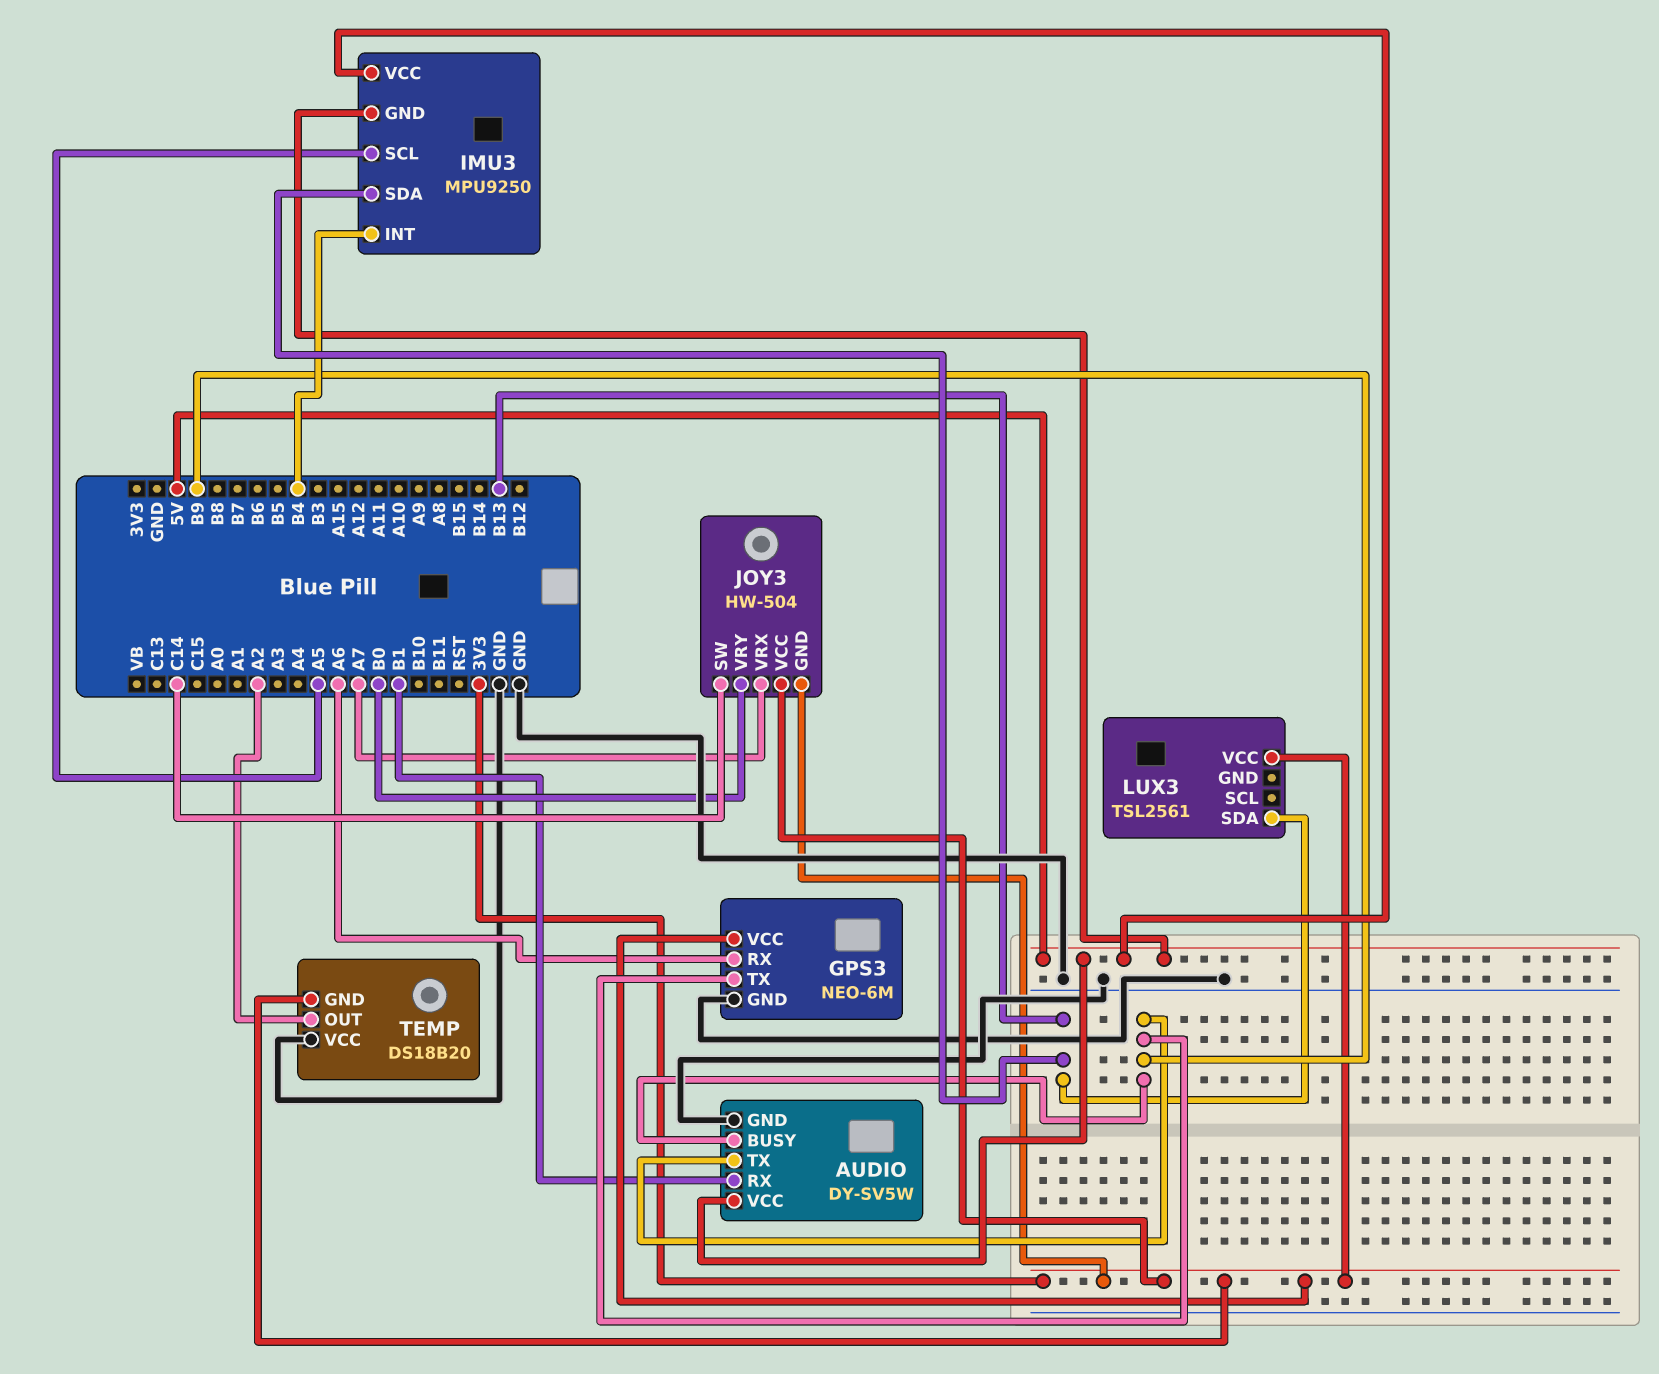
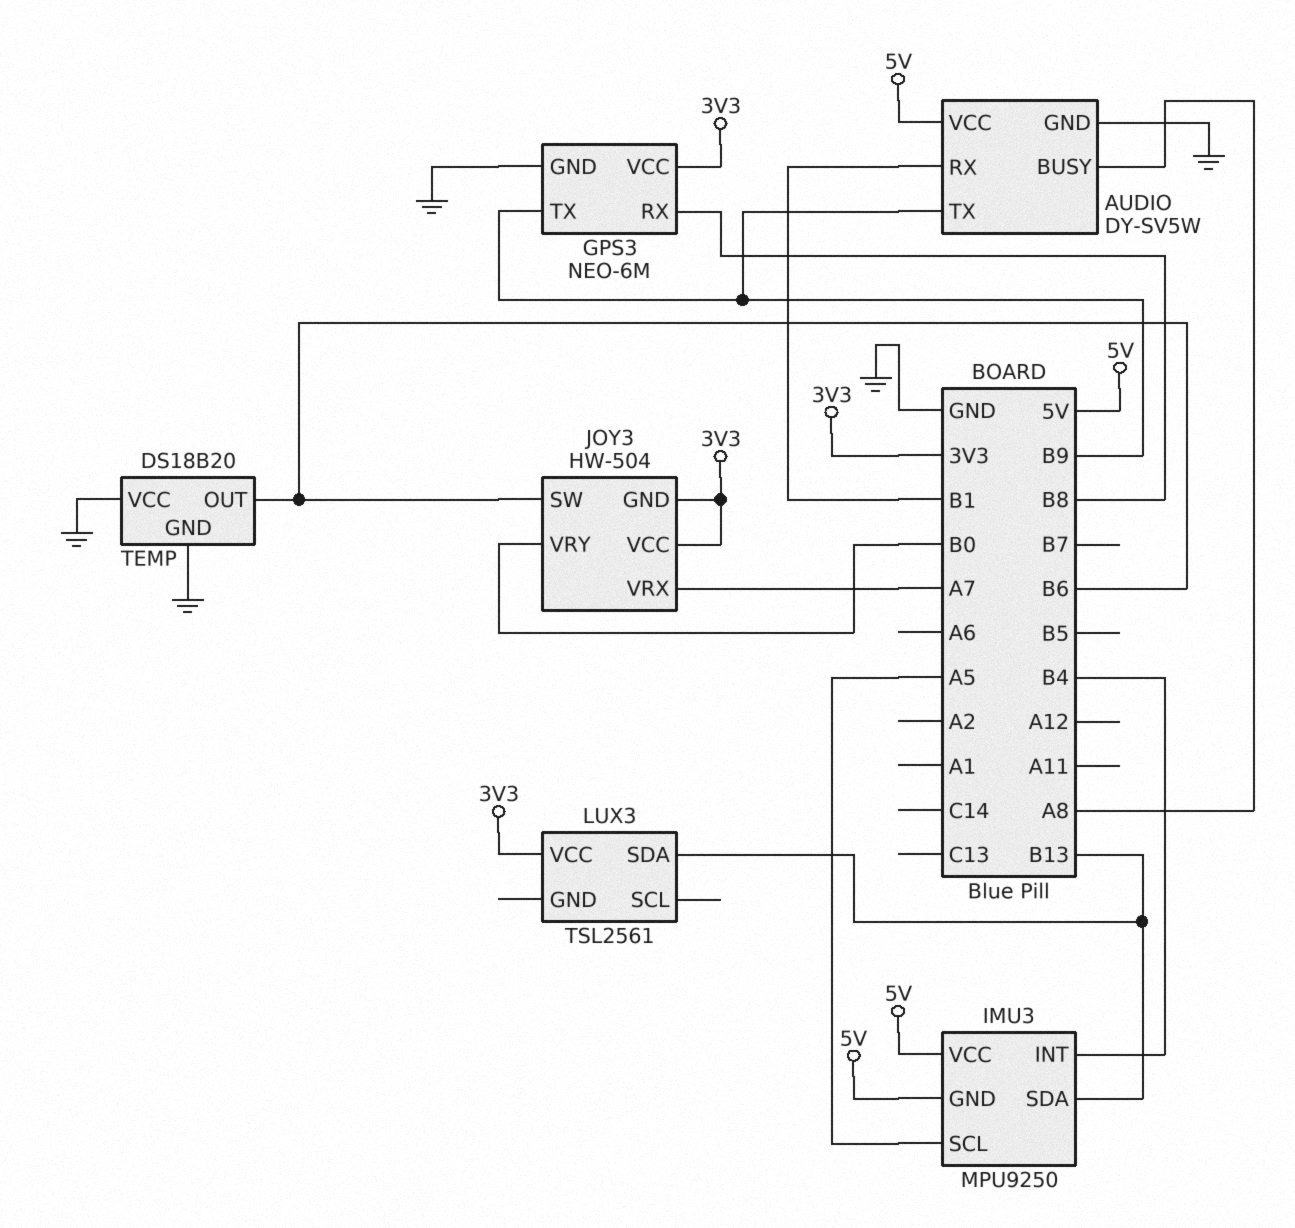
AUDIO pin BUSY: B9 -> A8
GPS3 pin RX: A6 -> B8
JOY3 pin SW: C14 -> B6
TEMP pin GND: 3V3 -> GND
TEMP pin OUT: A2 -> B6

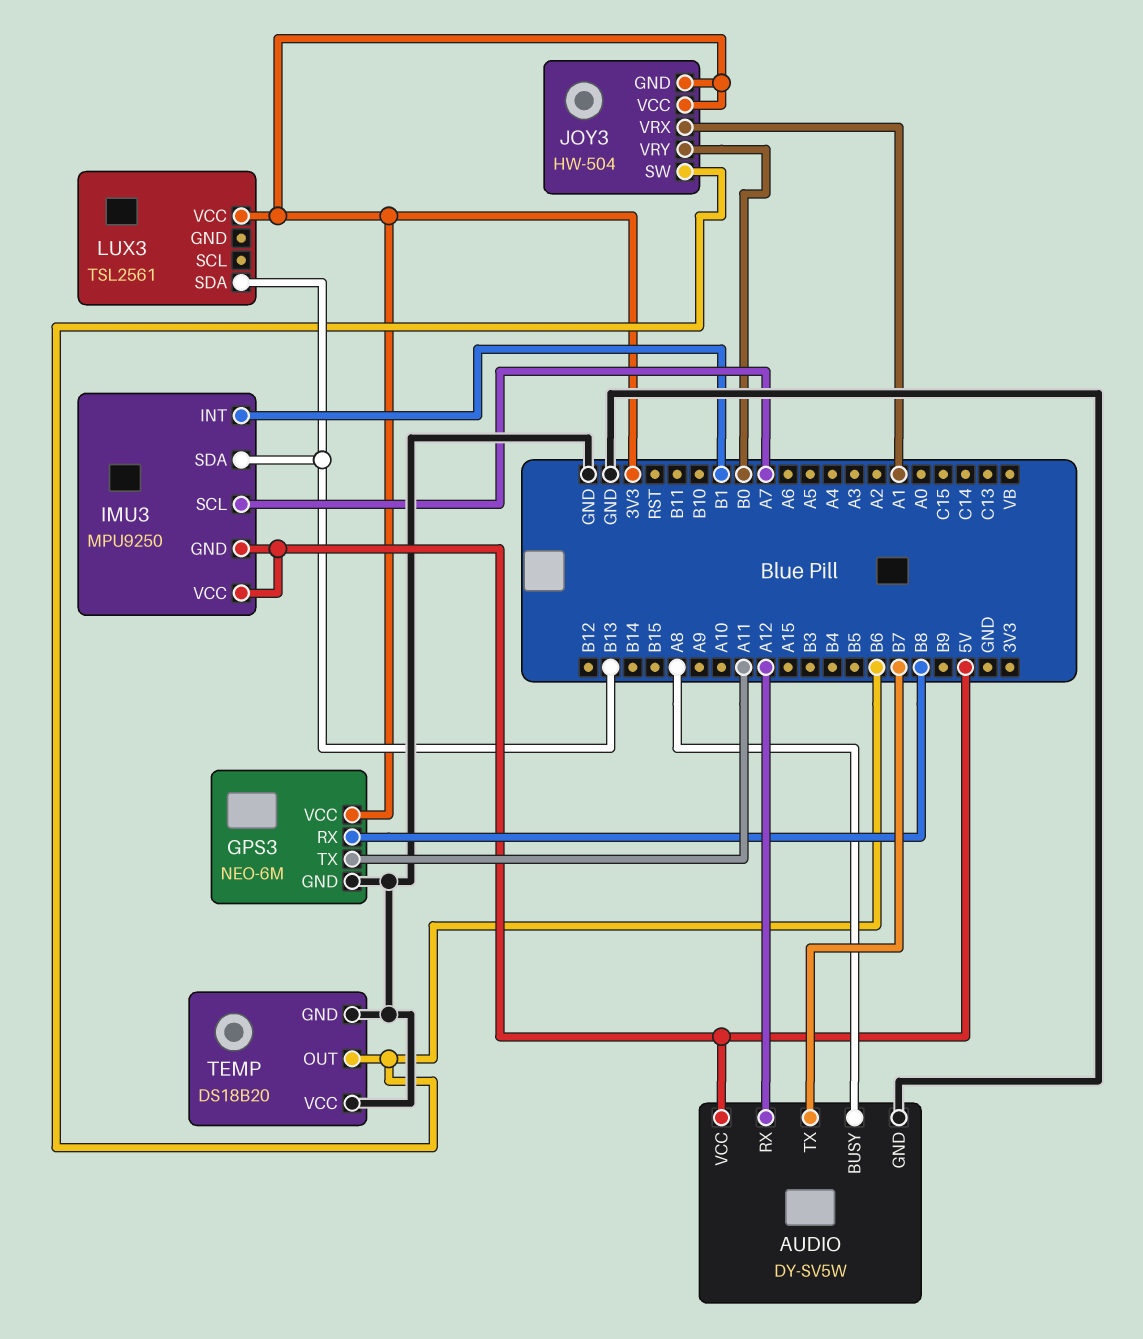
AUDIO pin RX: B1 -> A12
AUDIO pin TX: B9 -> B7
GPS3 pin TX: B9 -> A11
IMU3 pin INT: B4 -> B1
IMU3 pin SCL: A5 -> A7
JOY3 pin VRX: A7 -> A1

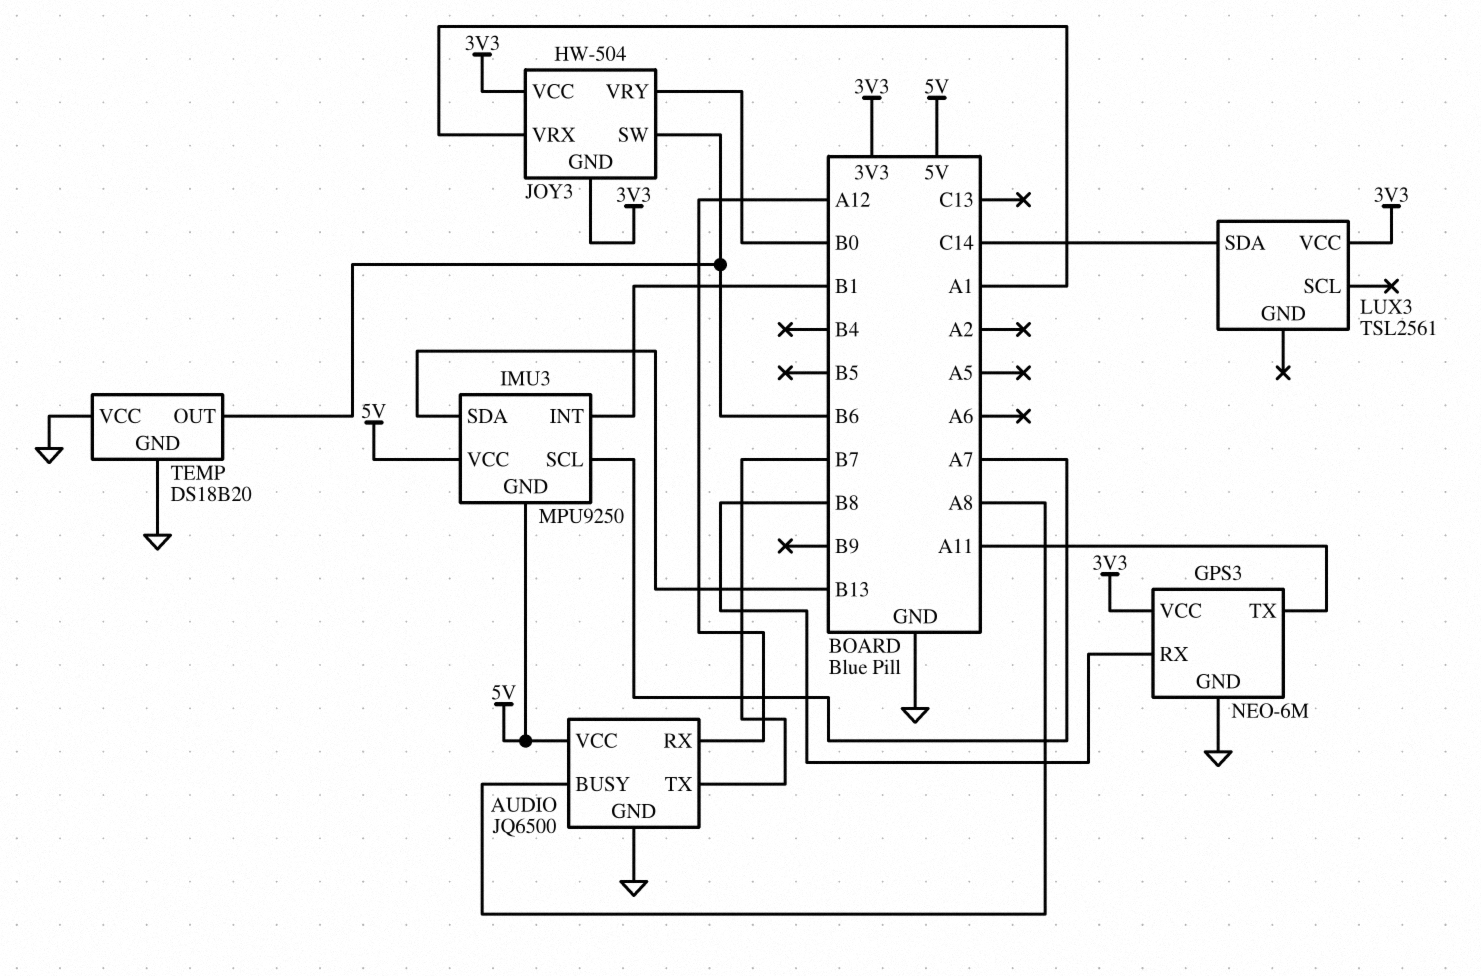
AUDIO: DY-SV5W -> JQ6500
LUX3 pin SDA: B13 -> C14

